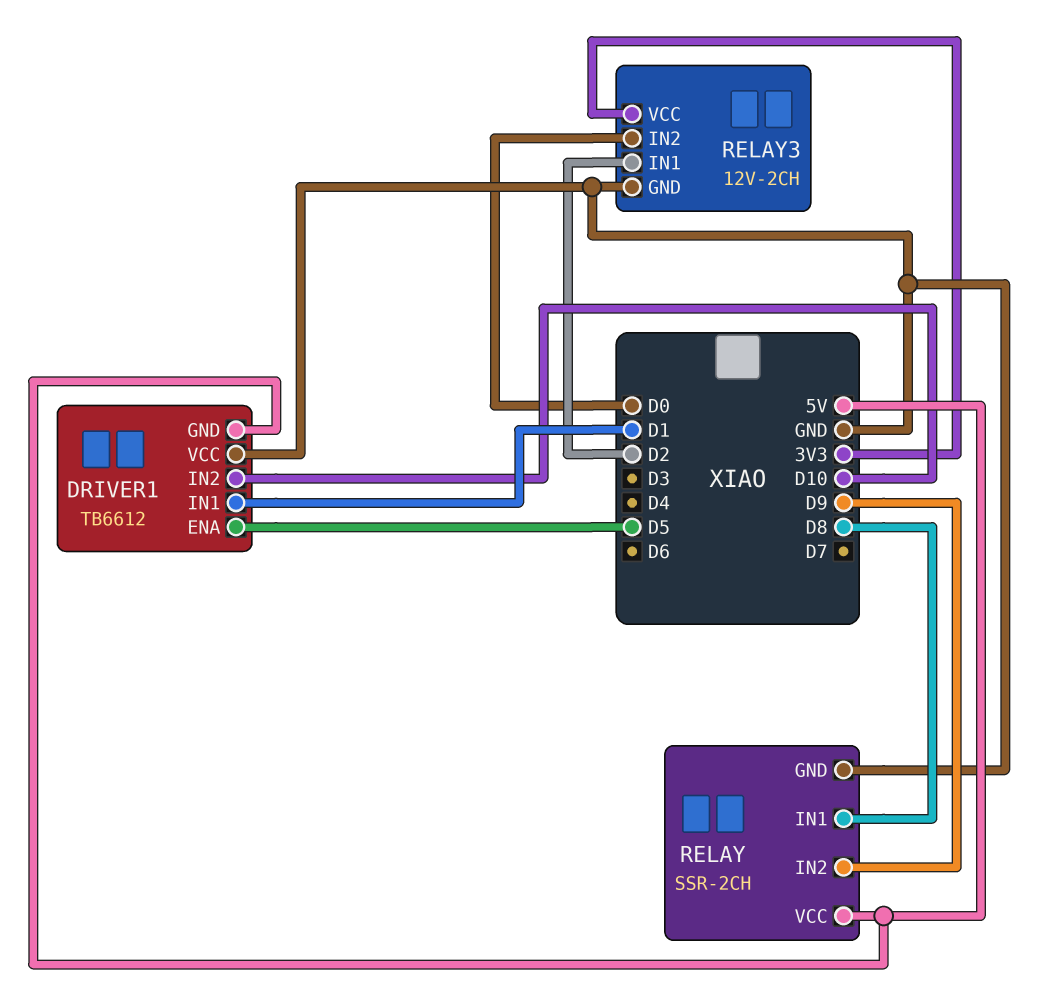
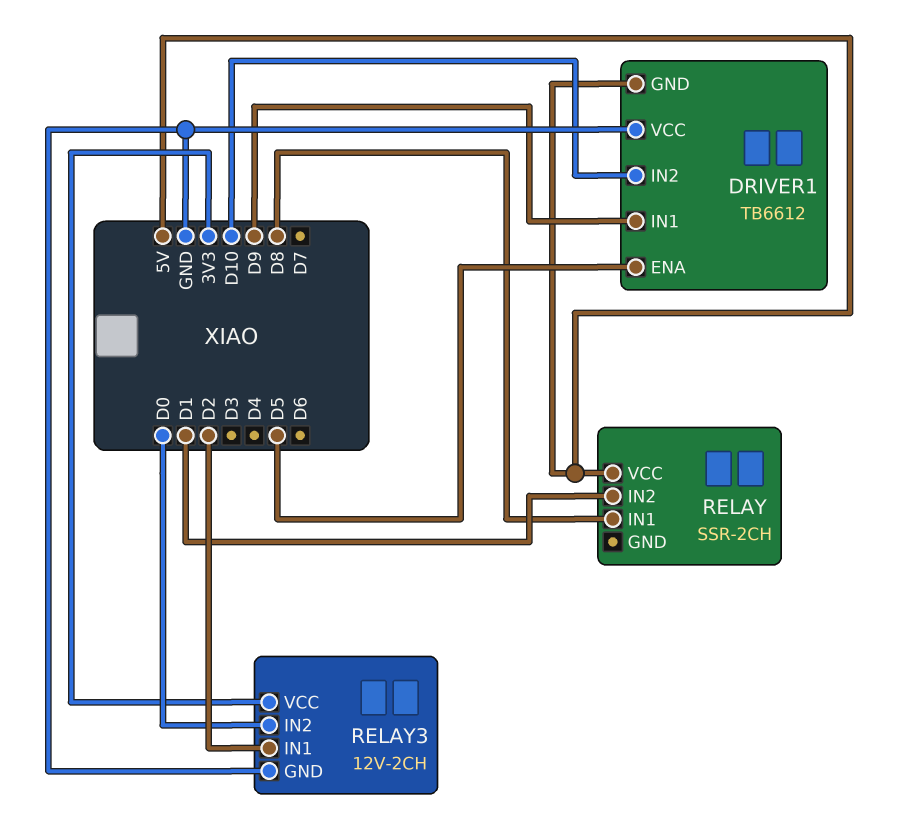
DRIVER1 pin IN1: D1 -> D9
RELAY pin GND: GND -> none
RELAY pin IN2: D9 -> D1

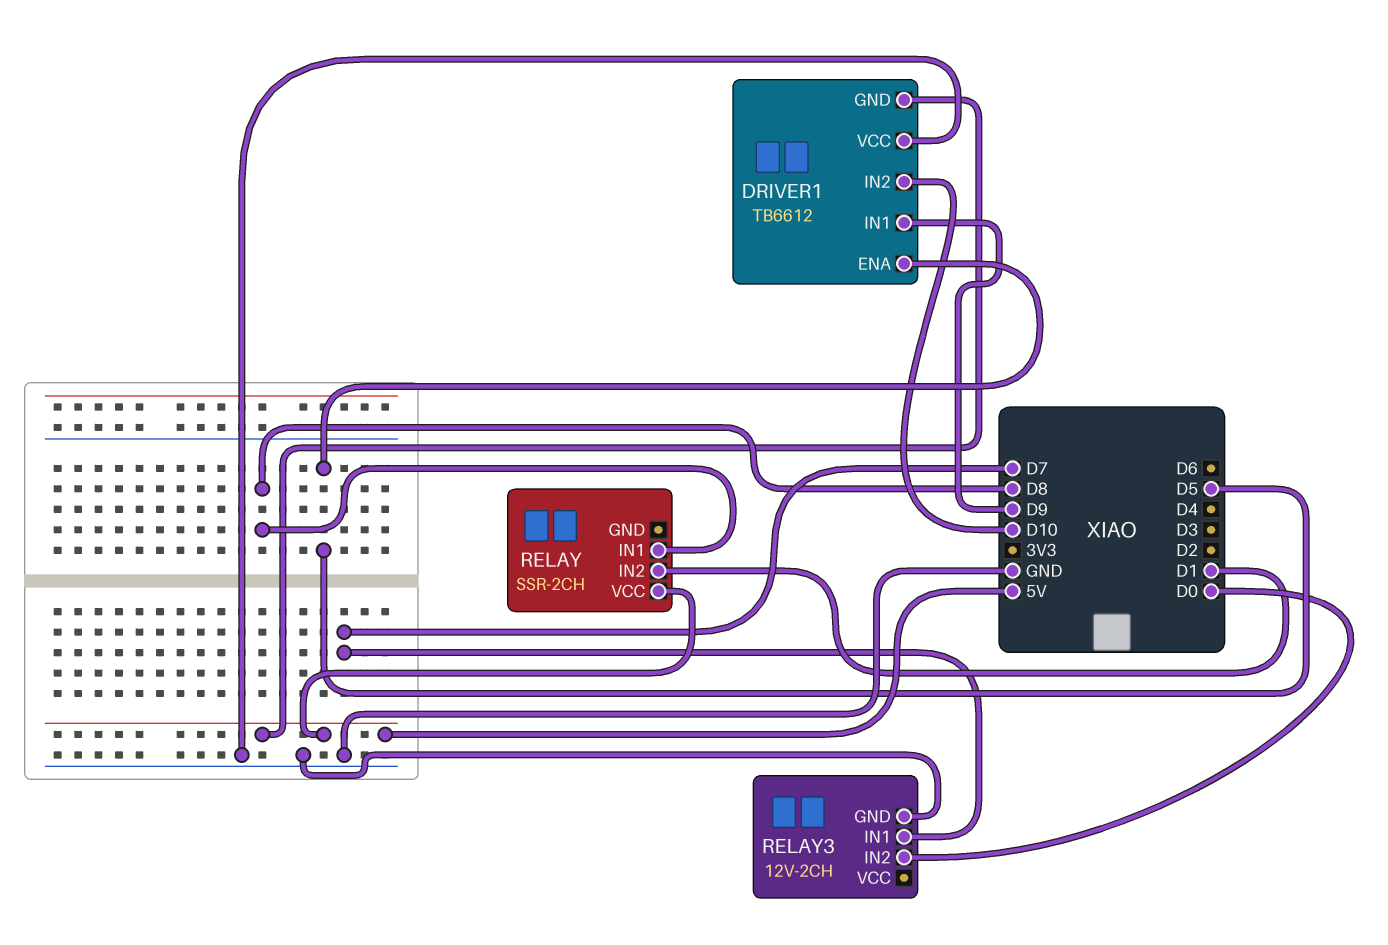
RELAY3 pin IN1: D2 -> D7
RELAY3 pin VCC: 3V3 -> none

